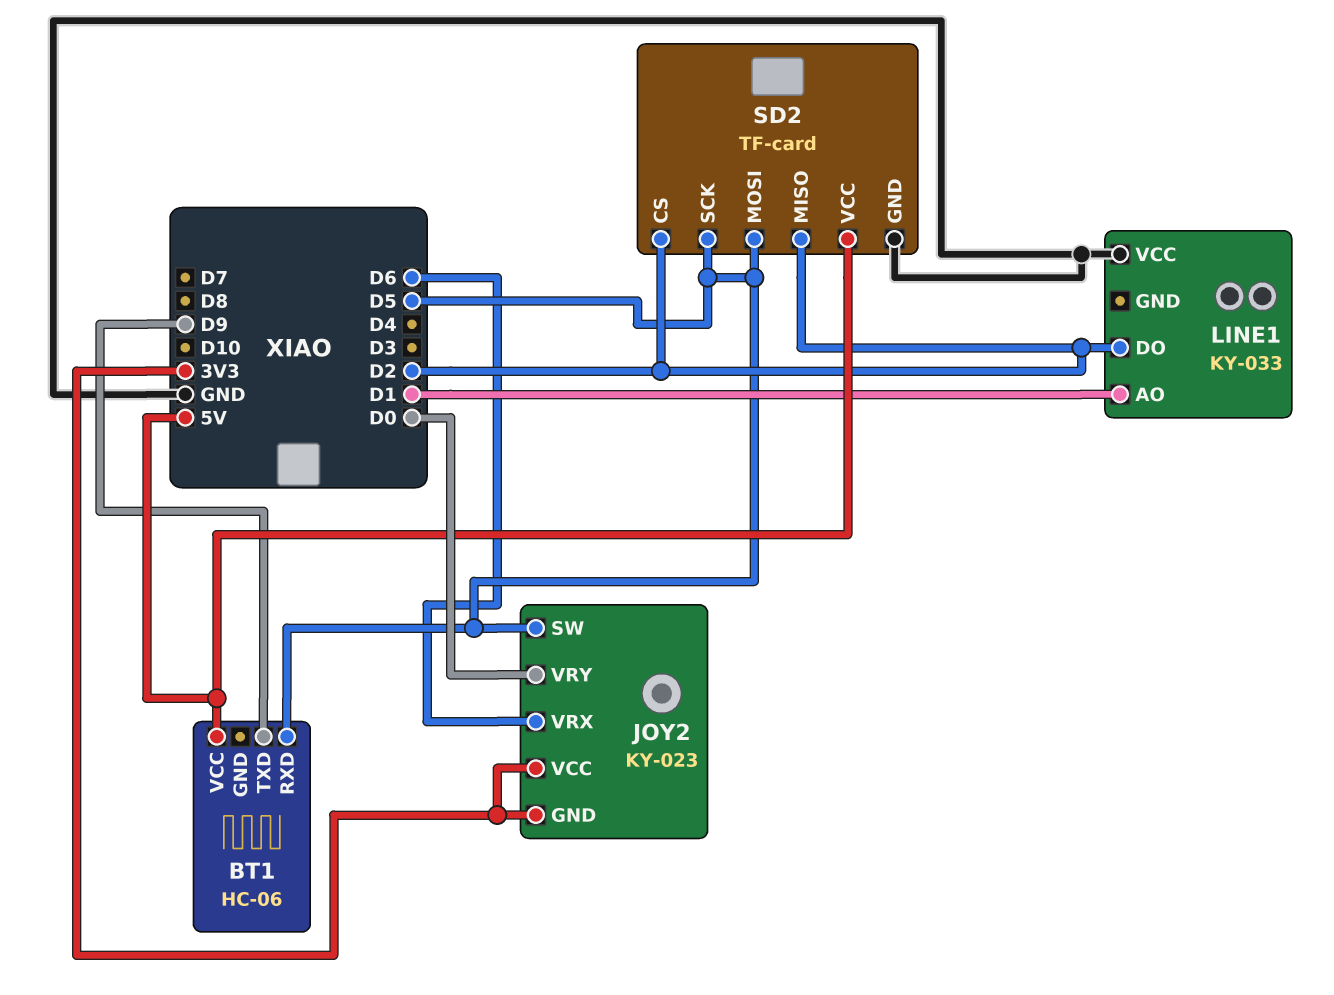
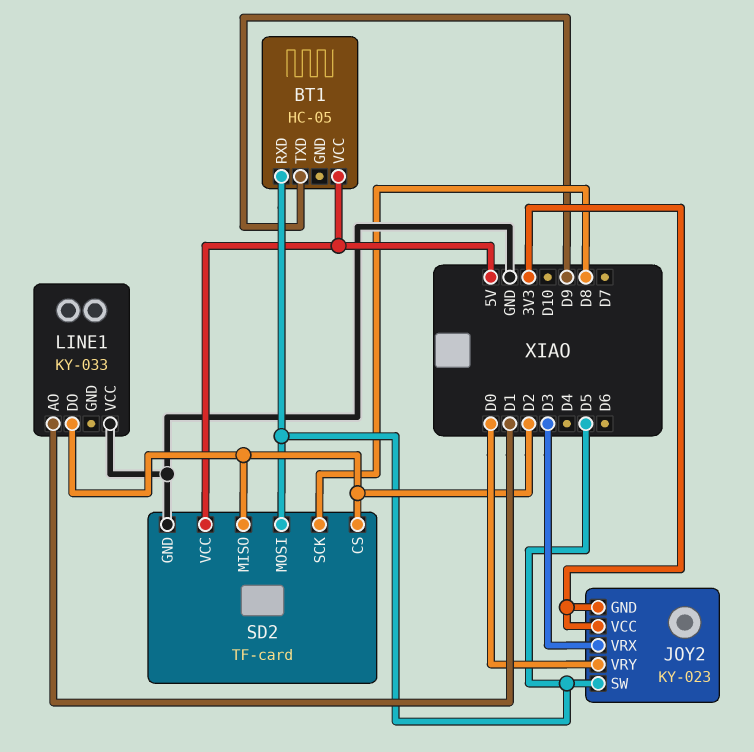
BT1: HC-06 -> HC-05
JOY2 pin VRX: D6 -> D3
SD2 pin SCK: D5 -> D8

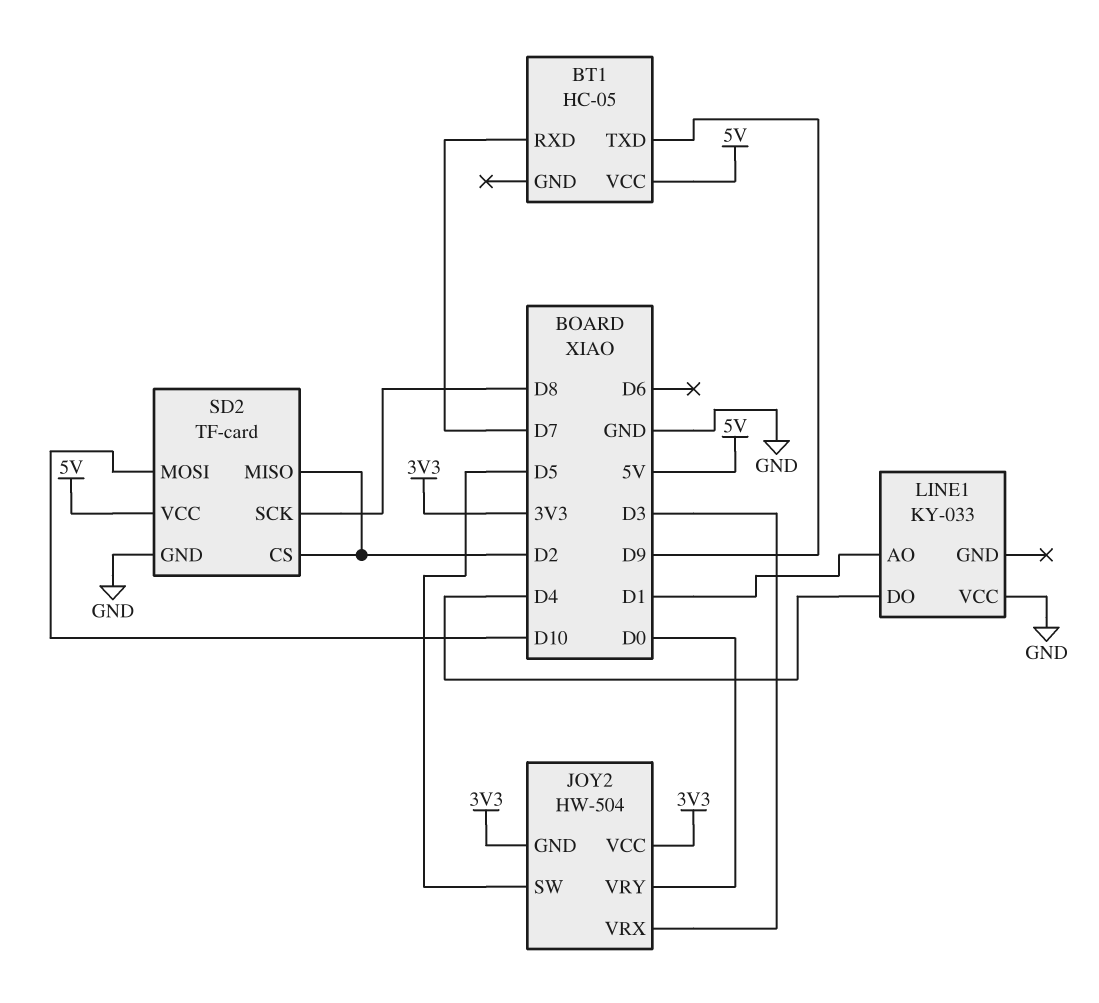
BT1 pin RXD: D5 -> D7
JOY2: KY-023 -> HW-504
LINE1 pin DO: D2 -> D4
SD2 pin MOSI: D5 -> D10

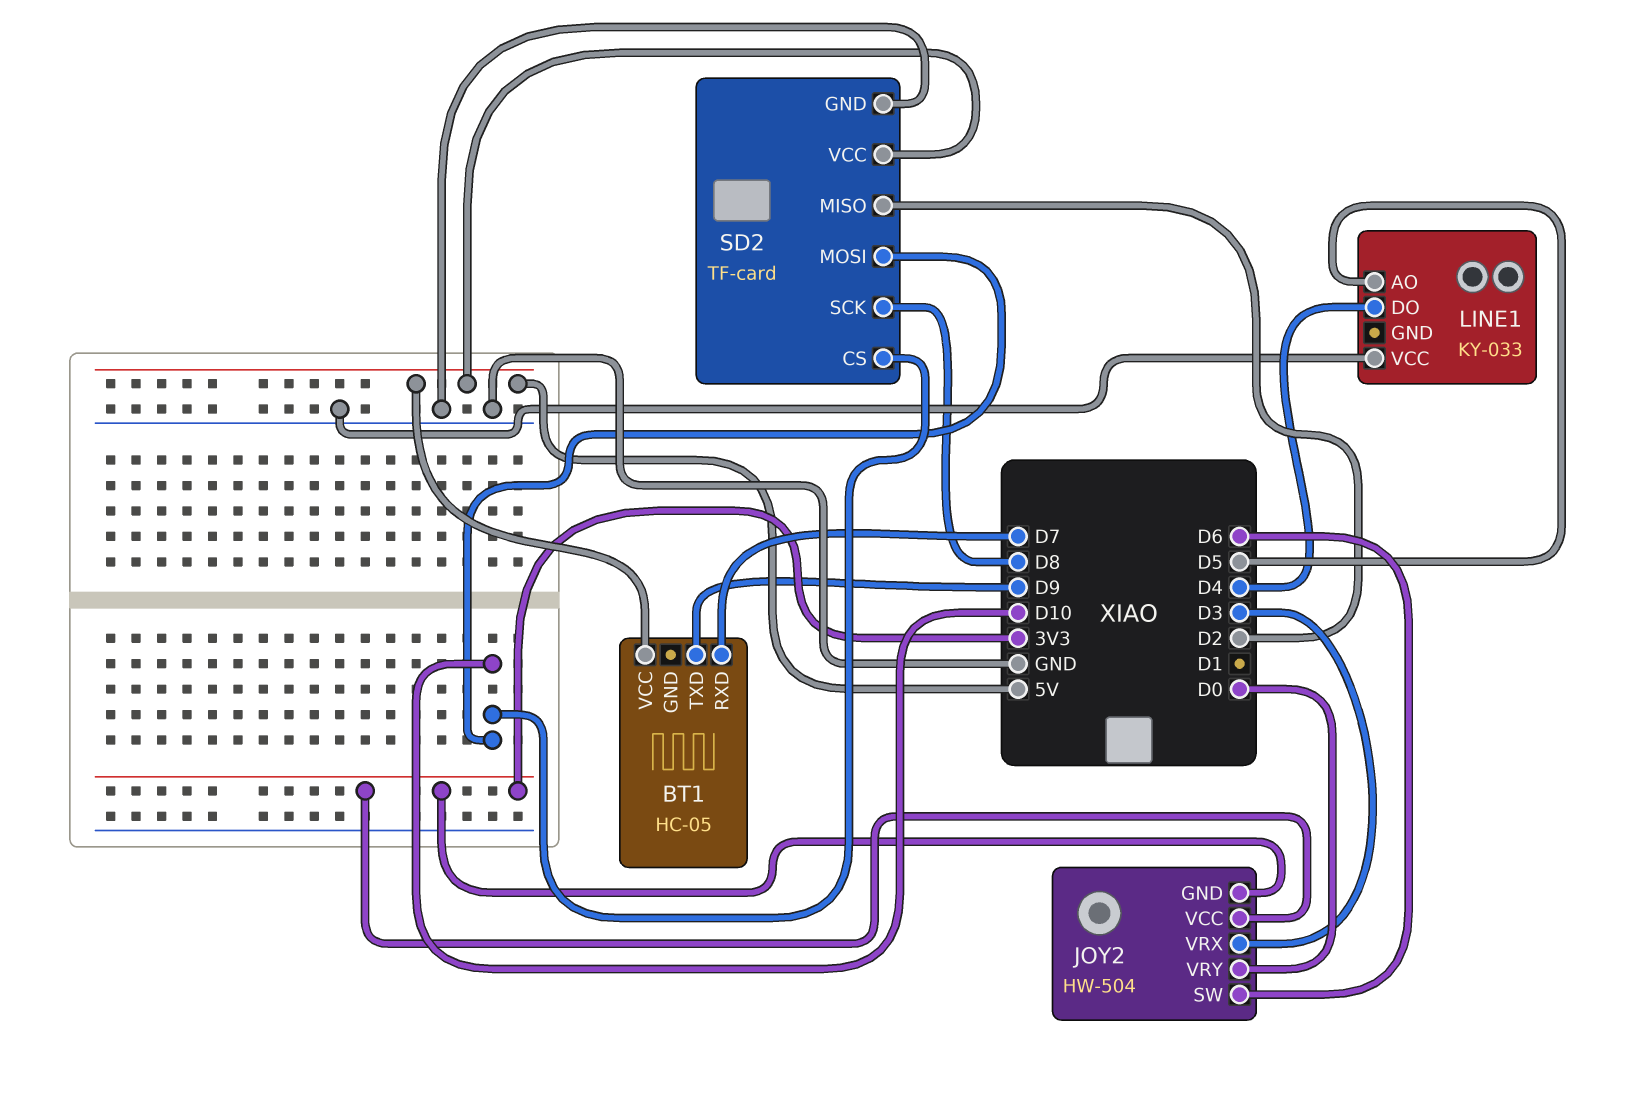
JOY2 pin SW: D5 -> D6
LINE1 pin AO: D1 -> D5
SD2 pin CS: D2 -> D10

